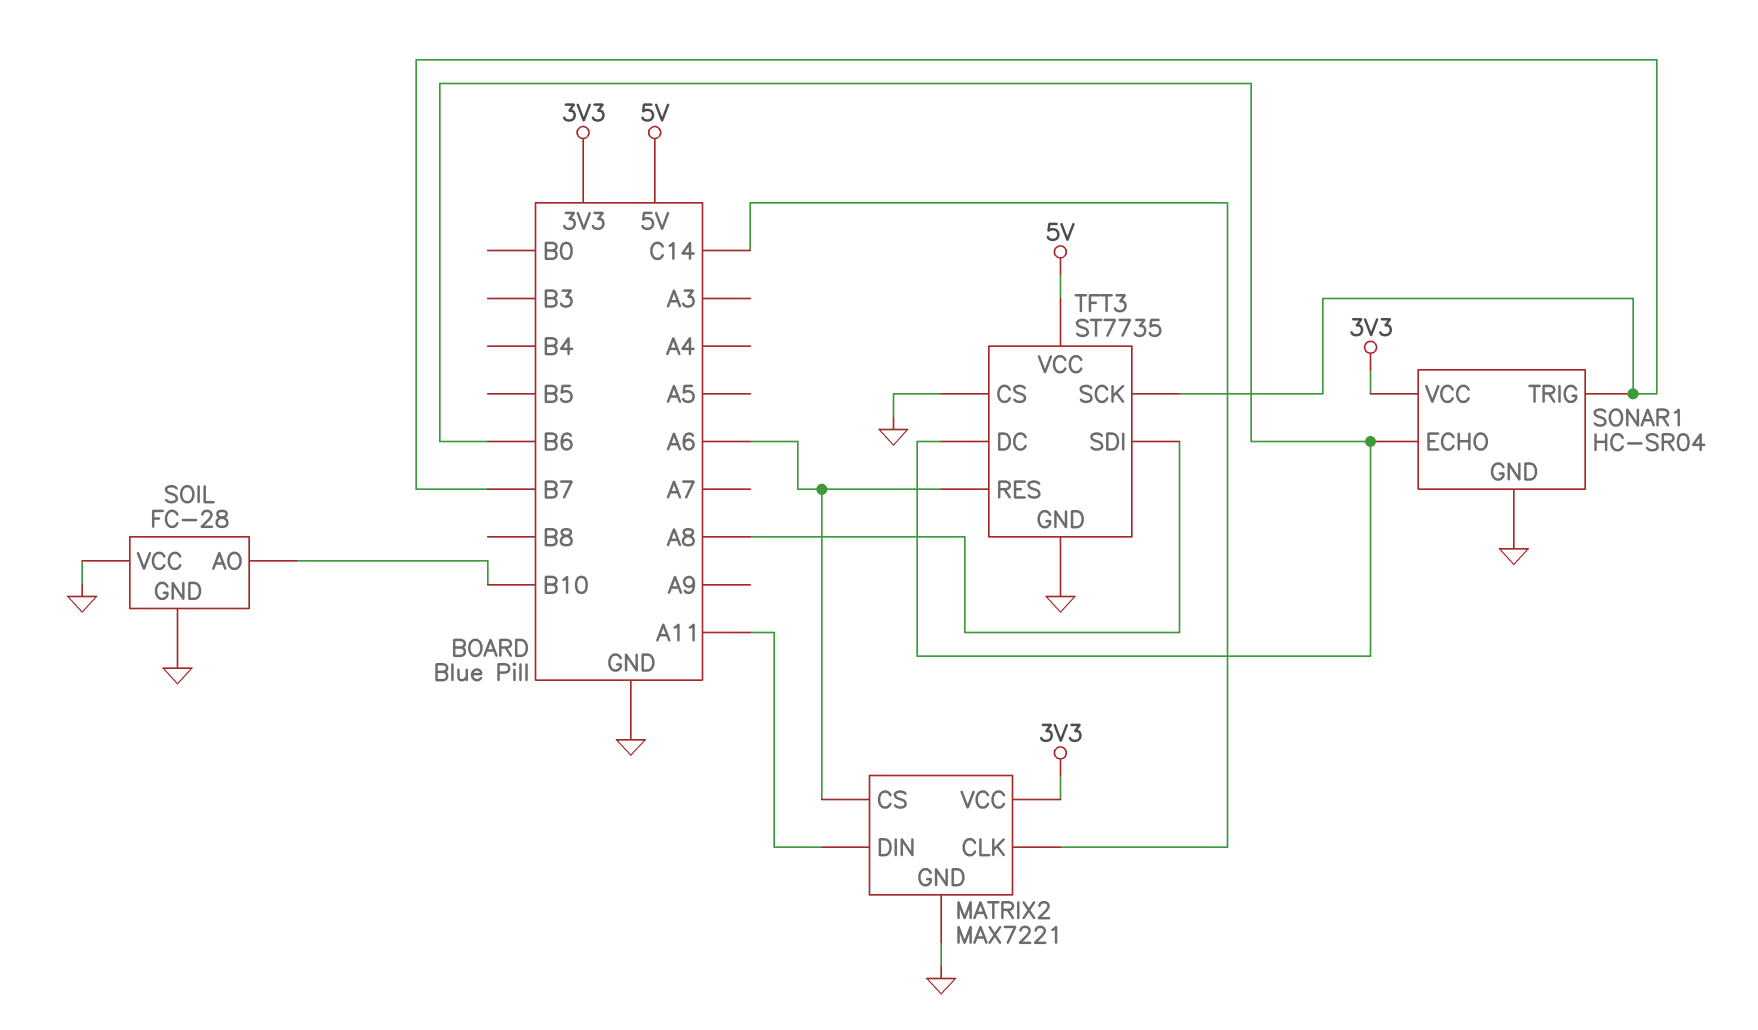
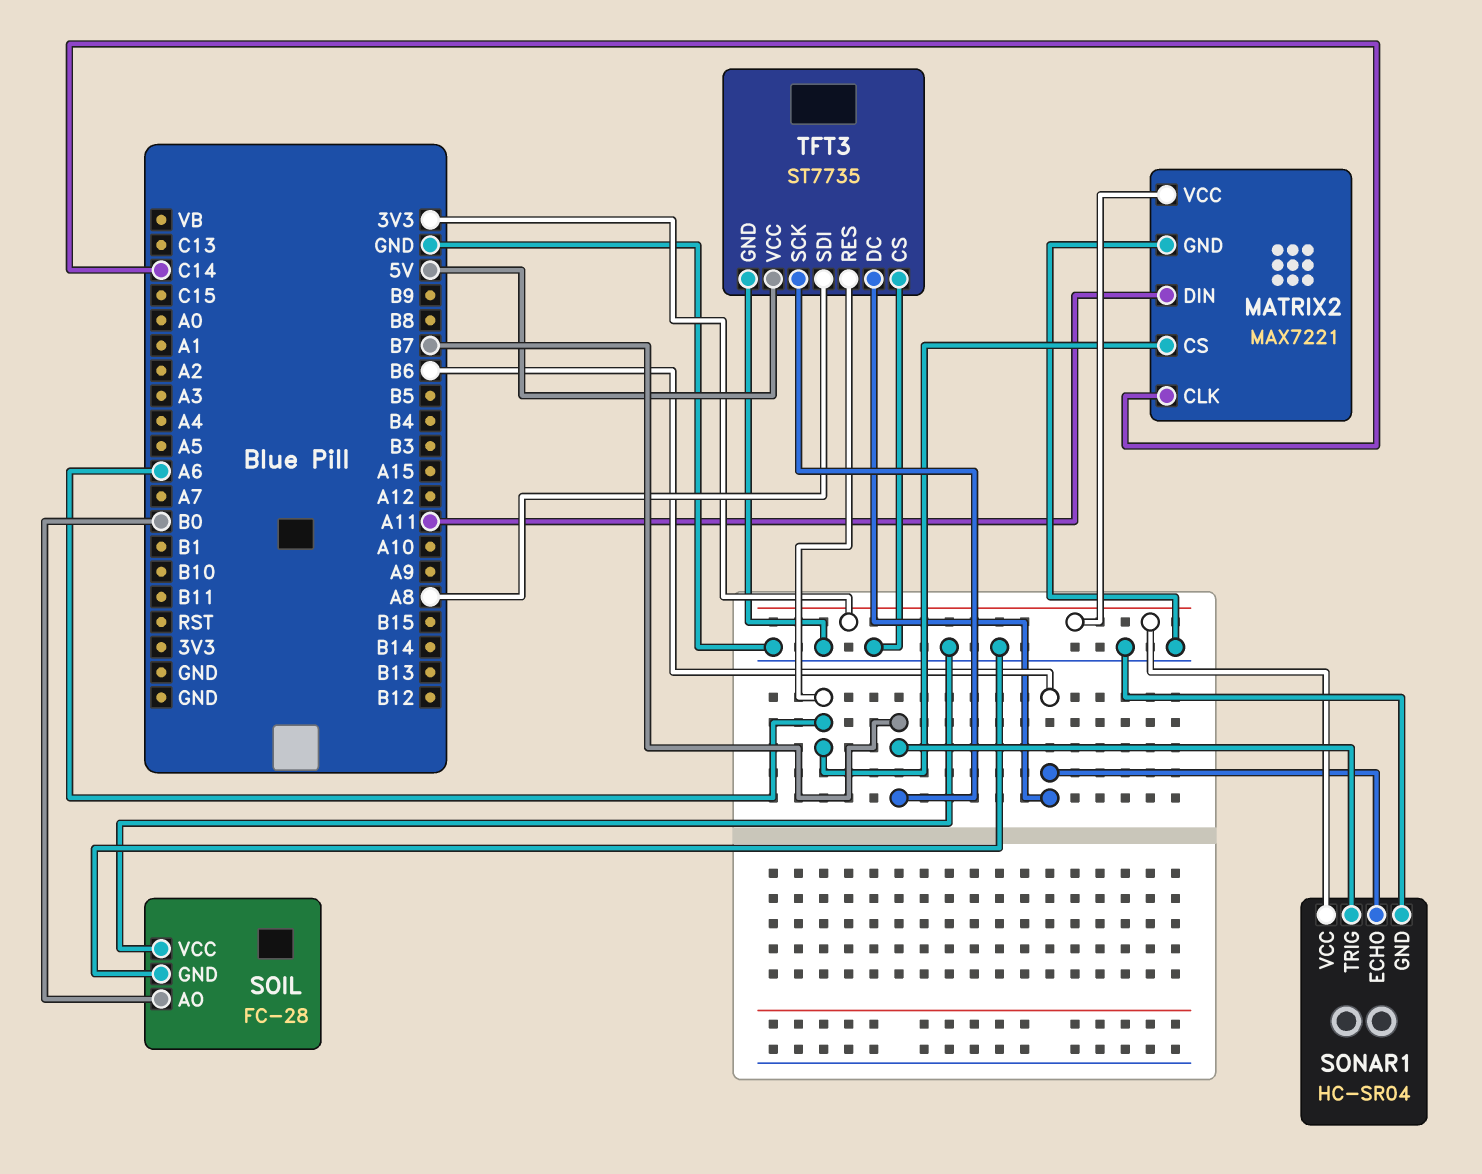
SOIL pin AO: B10 -> B0

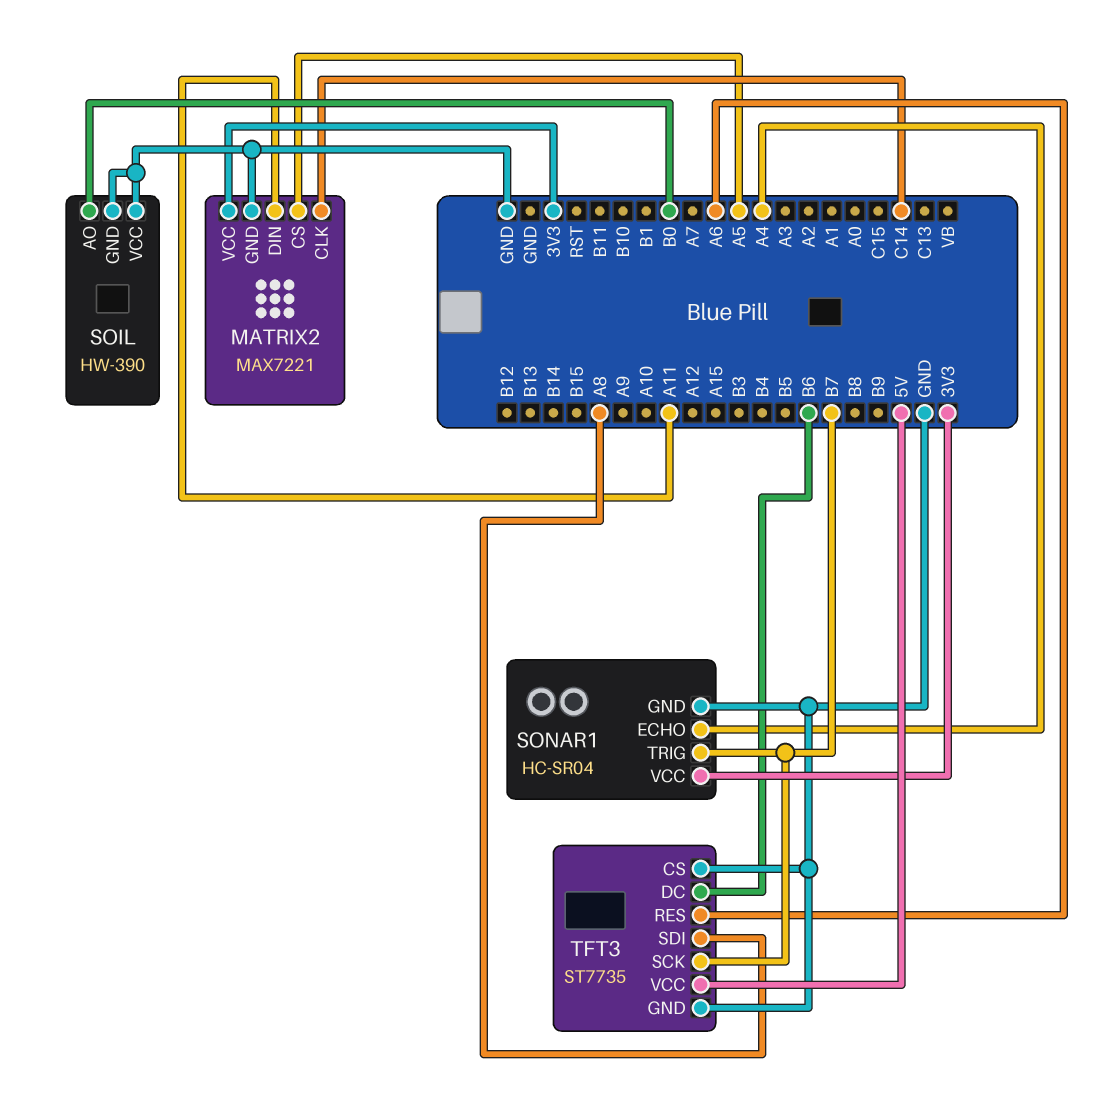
MATRIX2 pin CS: A6 -> A5
SOIL: FC-28 -> HW-390
SONAR1 pin ECHO: B6 -> A4

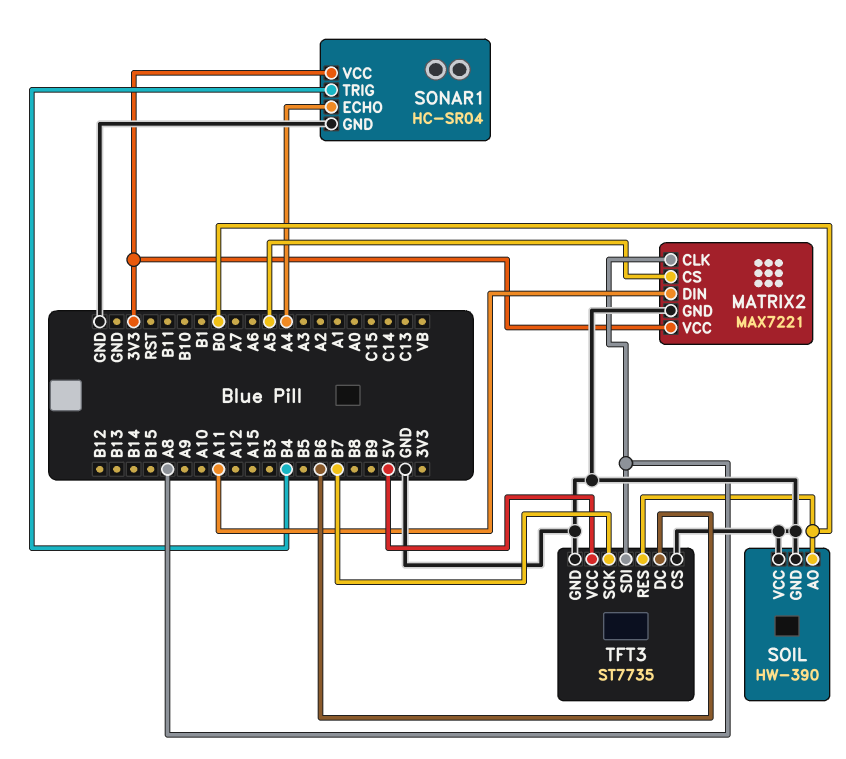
MATRIX2 pin CLK: C14 -> A8
SONAR1 pin TRIG: B7 -> B4
TFT3 pin RES: A6 -> B0

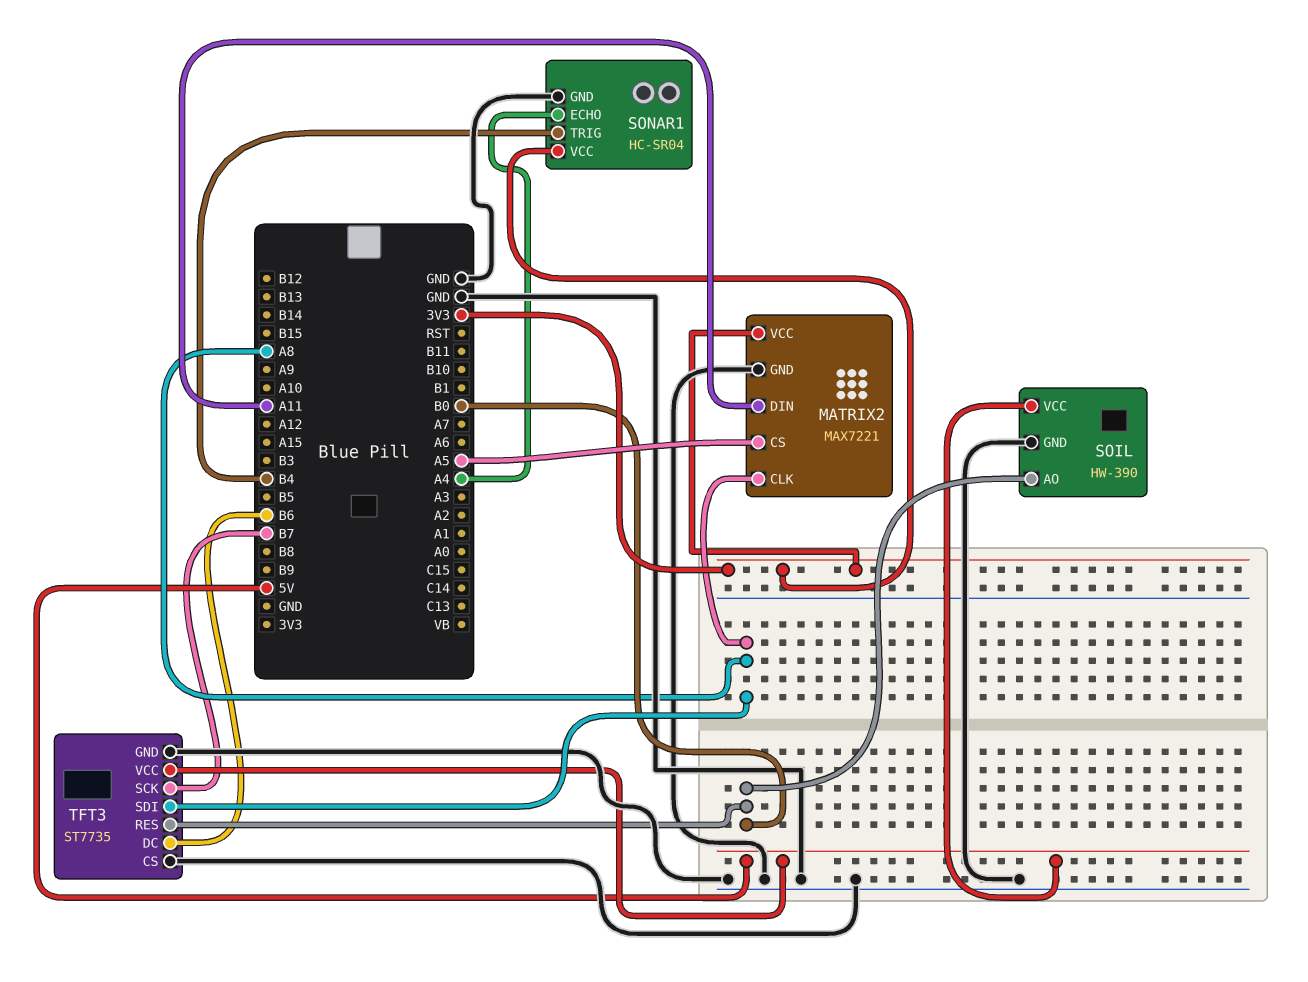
SOIL pin VCC: GND -> 5V

